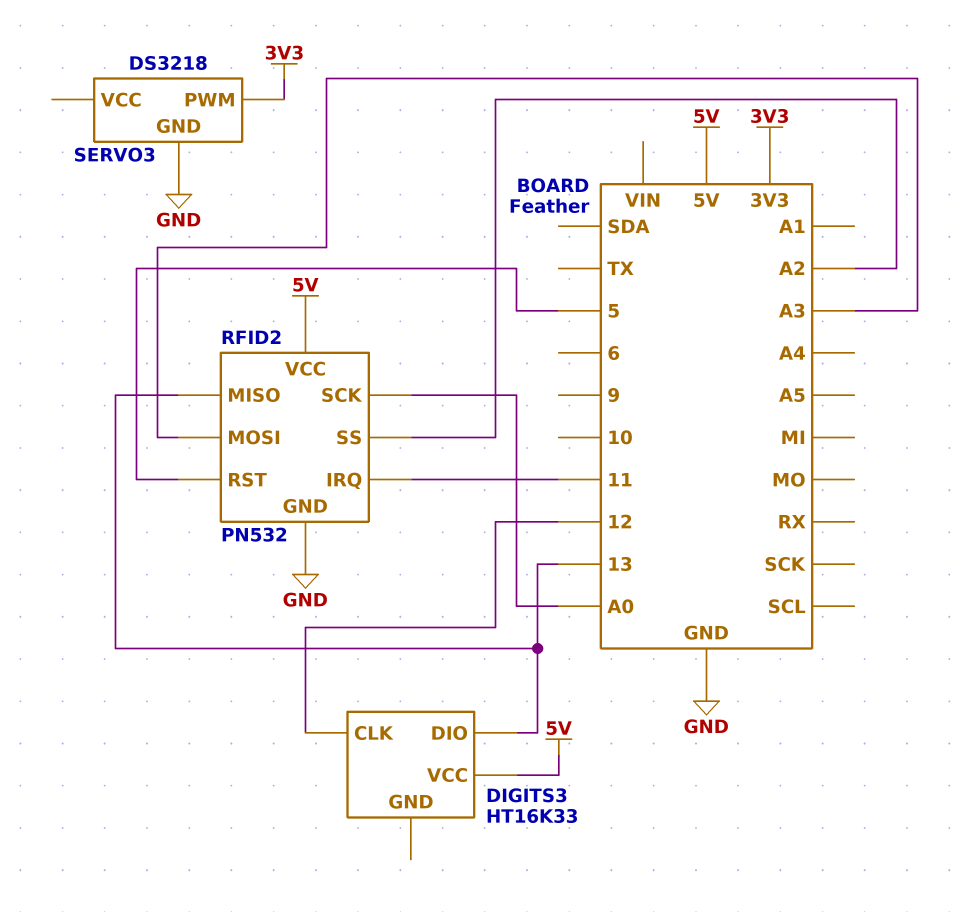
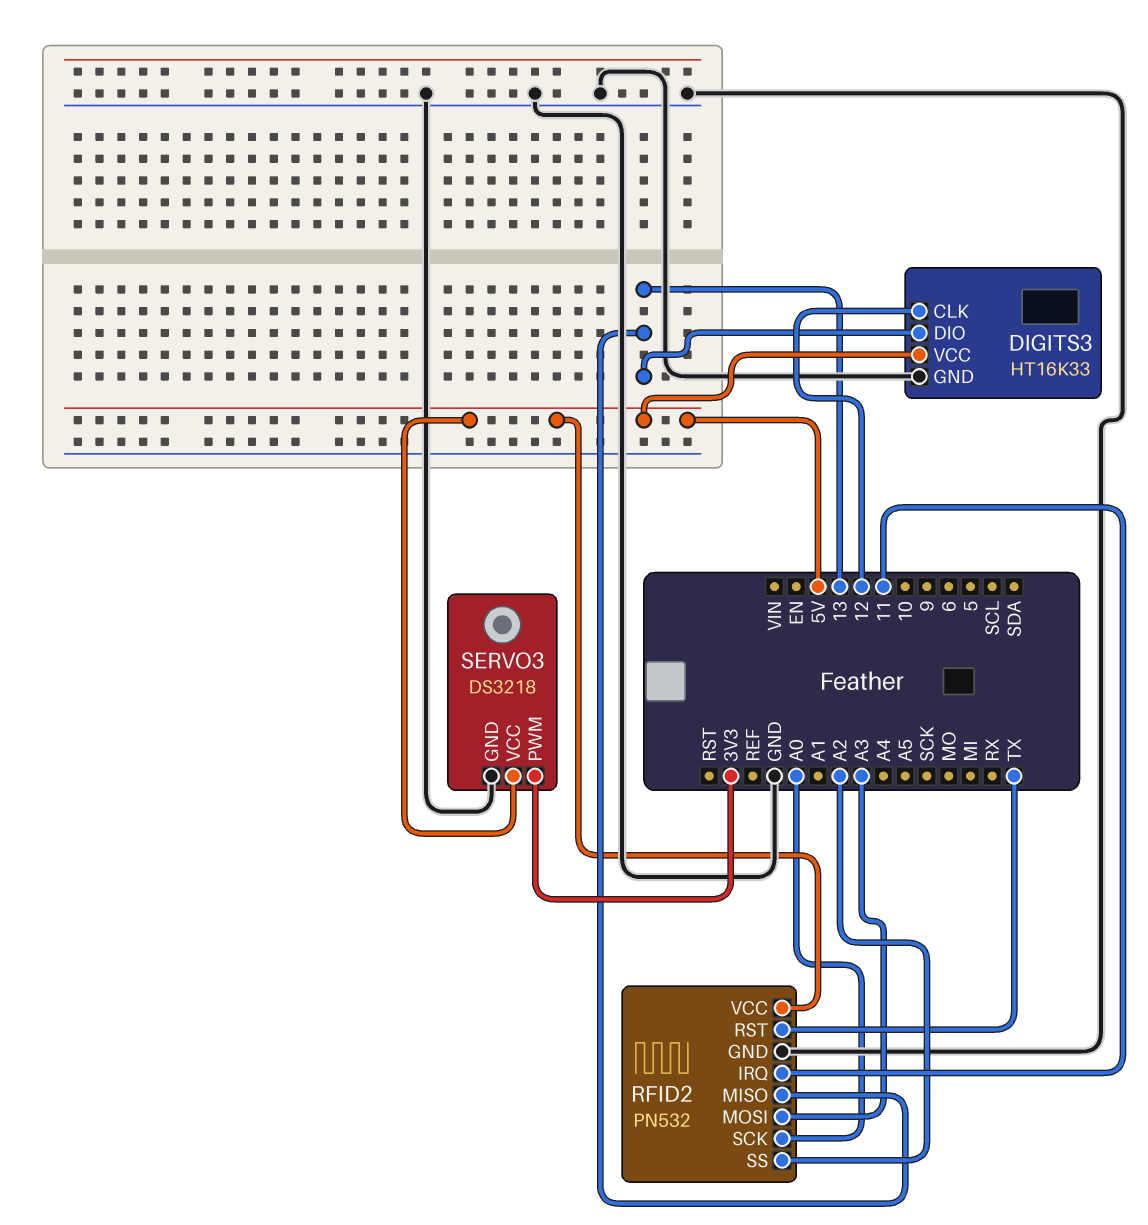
DIGITS3 pin GND: none -> GND
RFID2 pin RST: 5 -> TX
SERVO3 pin VCC: none -> 5V

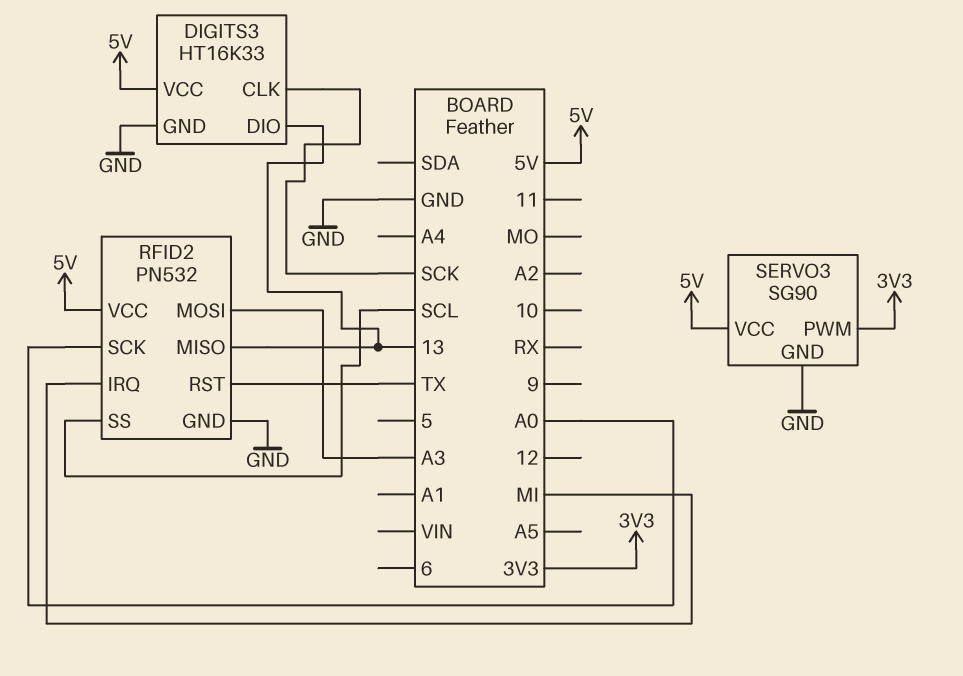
DIGITS3 pin CLK: 12 -> SCK
RFID2 pin IRQ: 11 -> MI
RFID2 pin SS: A2 -> SCL
SERVO3: DS3218 -> SG90

